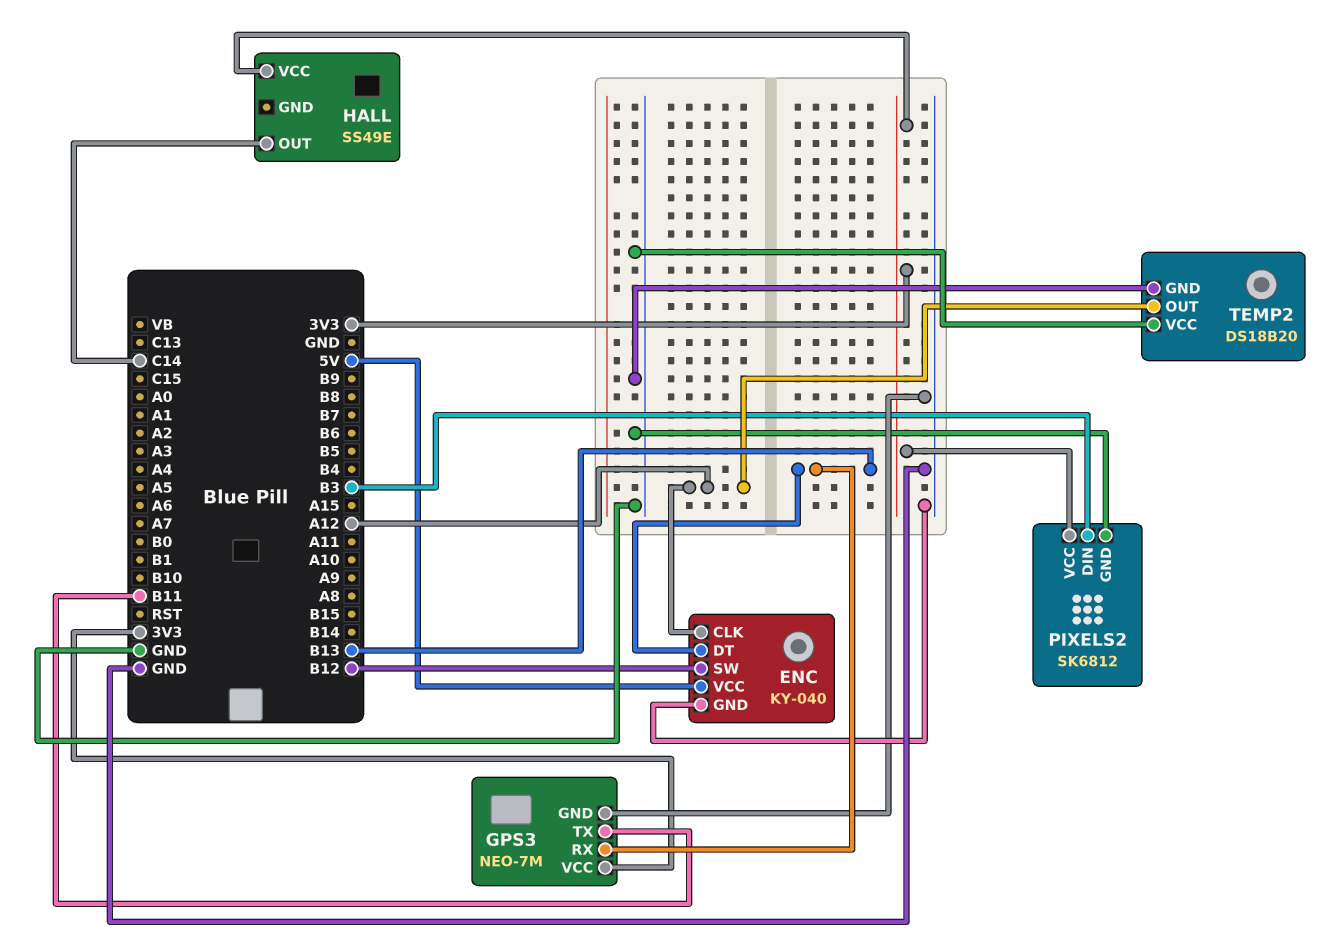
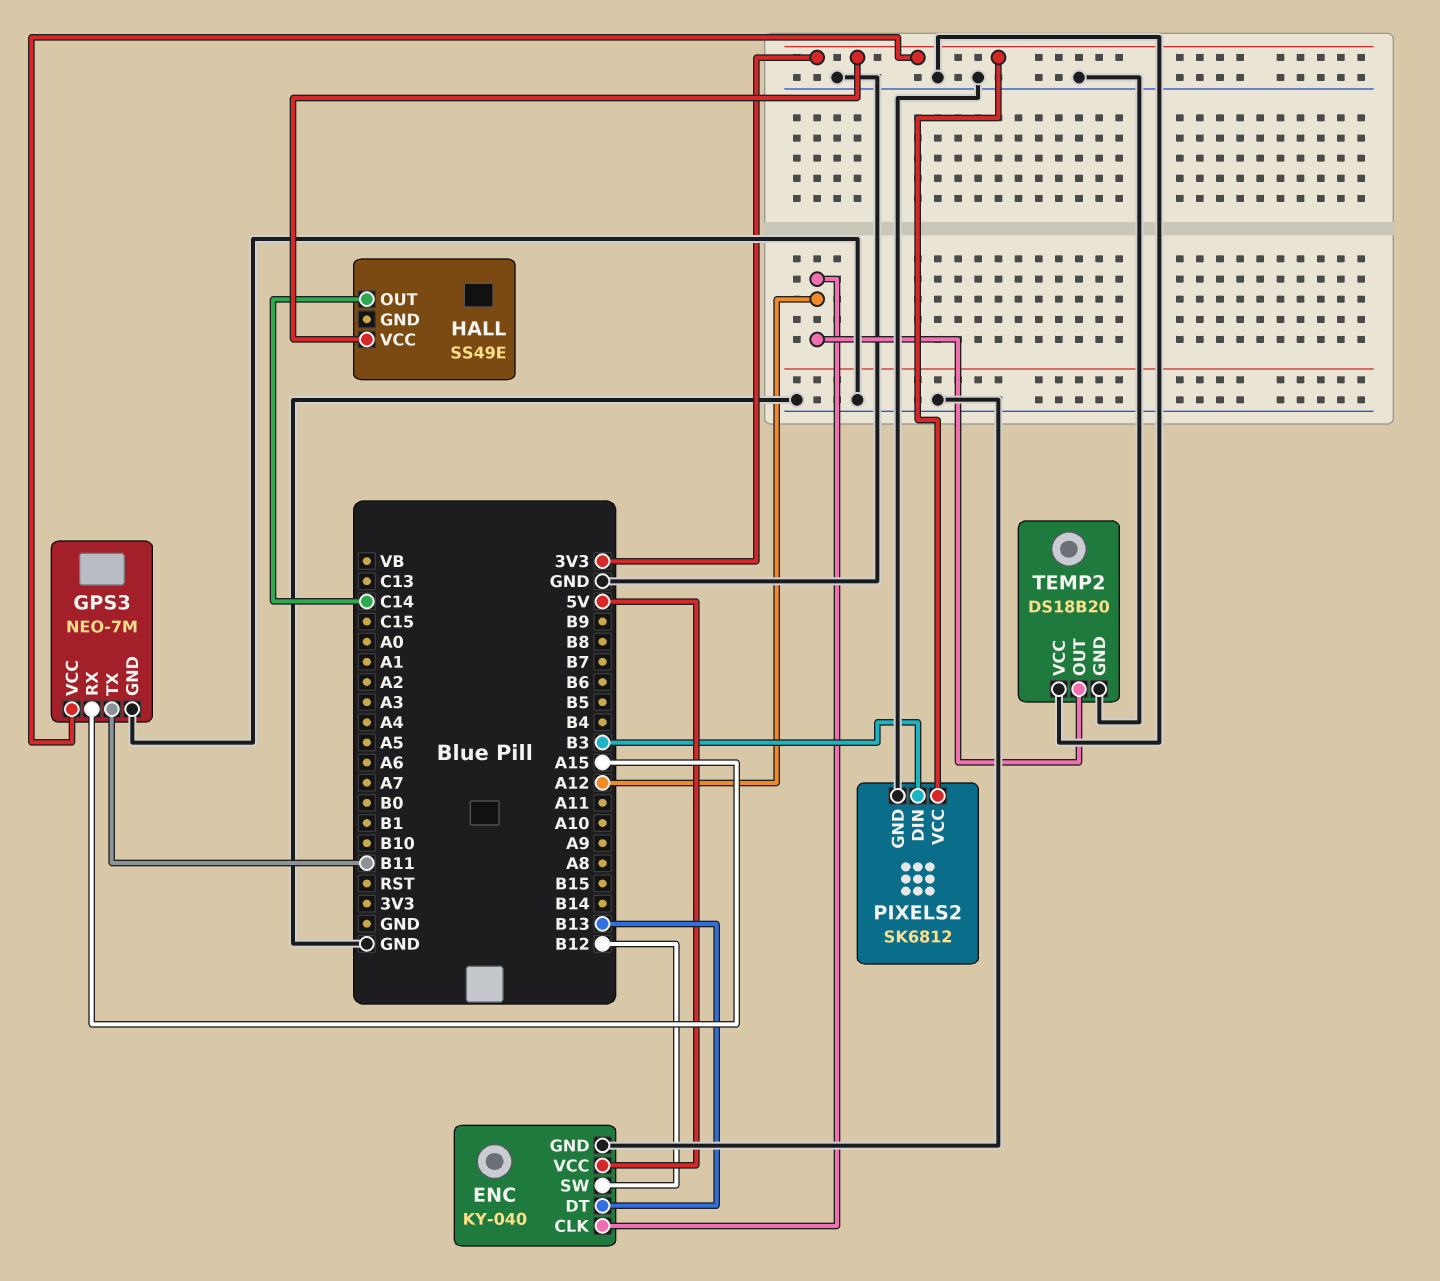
GPS3 pin RX: B13 -> A15

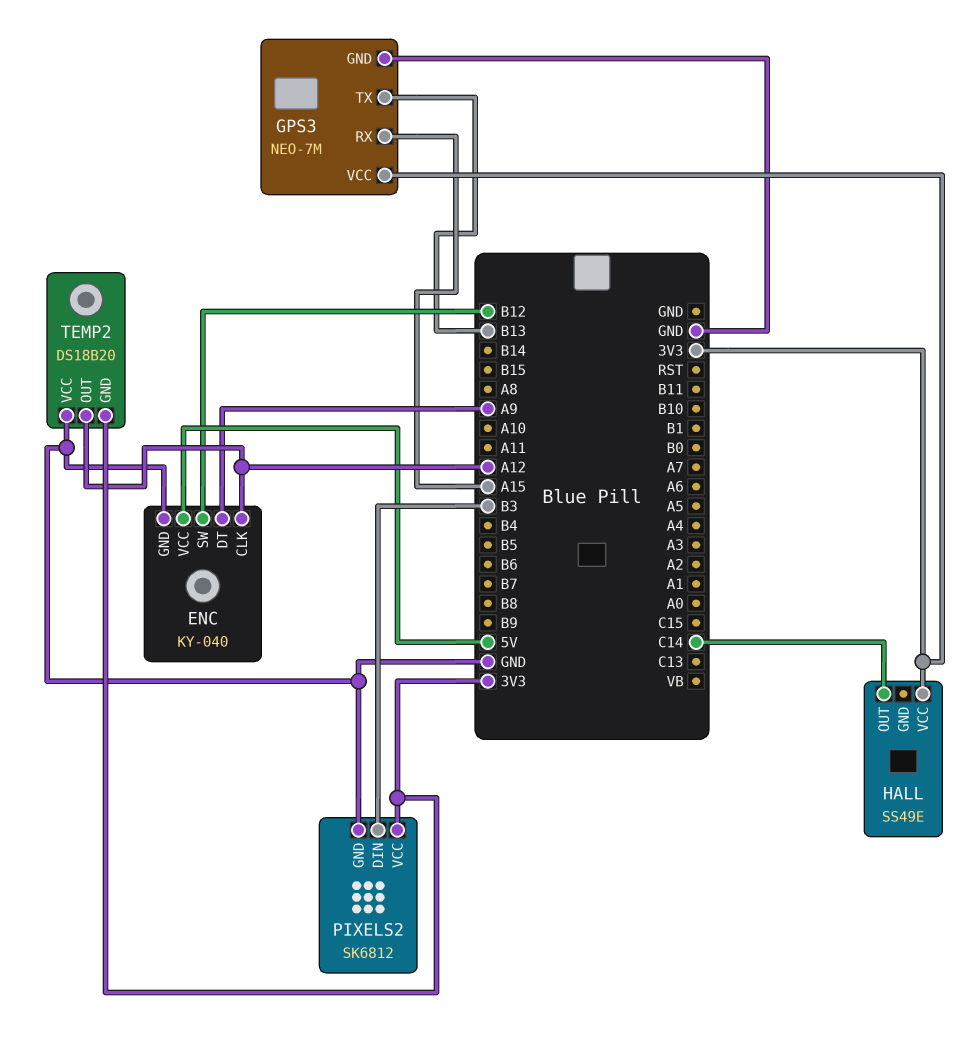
ENC pin DT: B13 -> A9
GPS3 pin TX: B11 -> B13
TEMP2 pin GND: GND -> 3V3

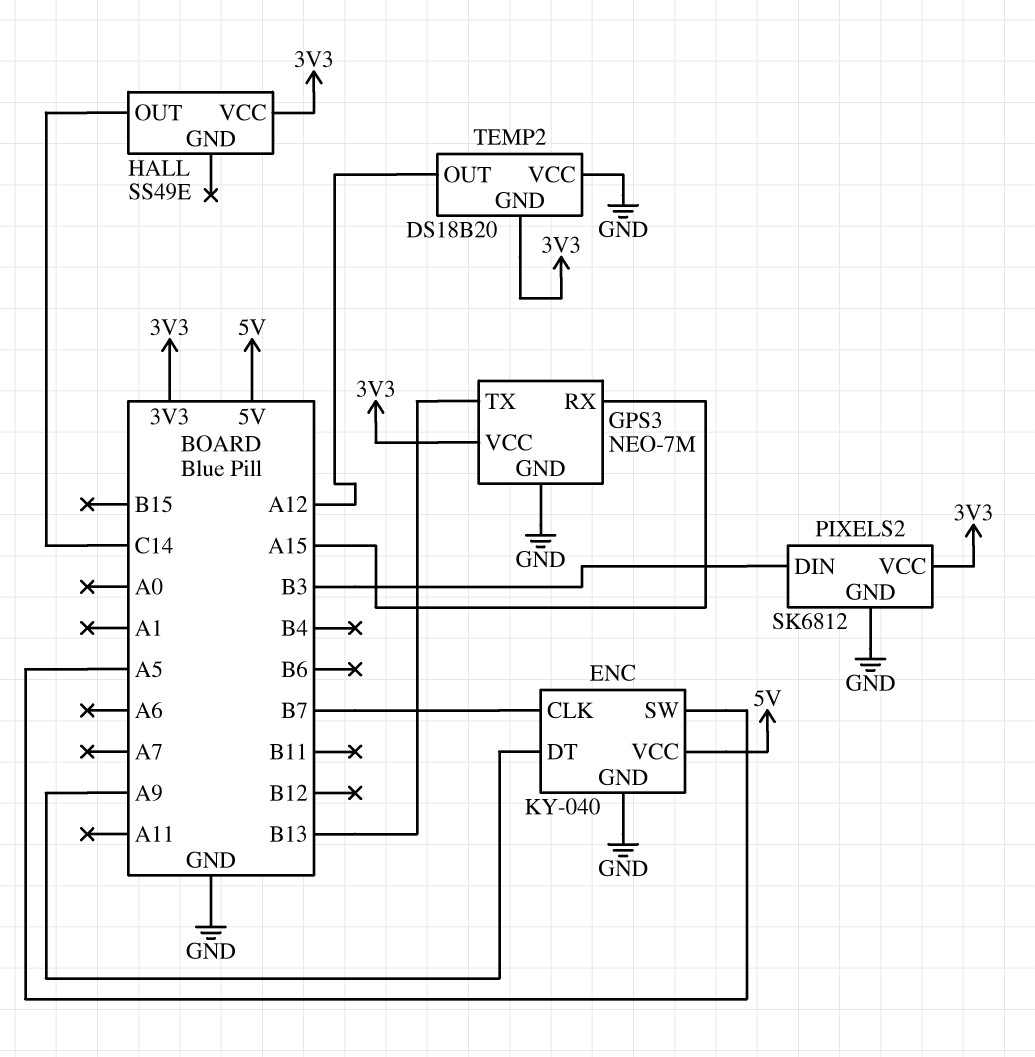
ENC pin CLK: A12 -> B7
ENC pin SW: B12 -> A5

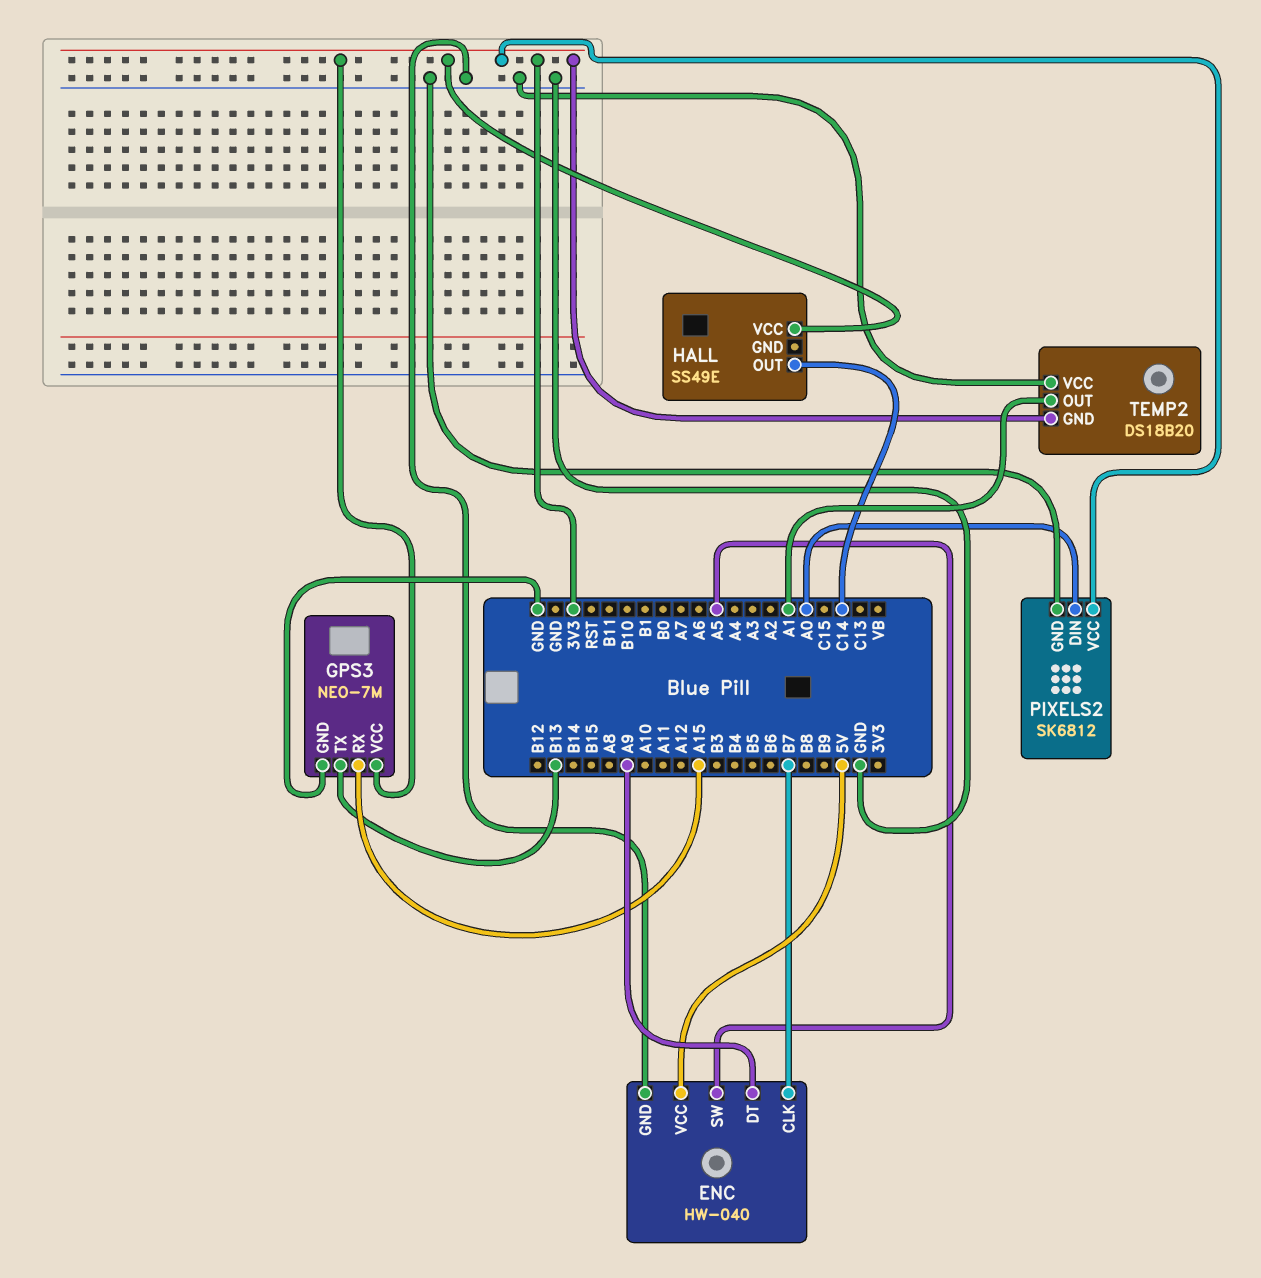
ENC: KY-040 -> HW-040
PIXELS2 pin DIN: B3 -> A0
TEMP2 pin OUT: A12 -> A1

